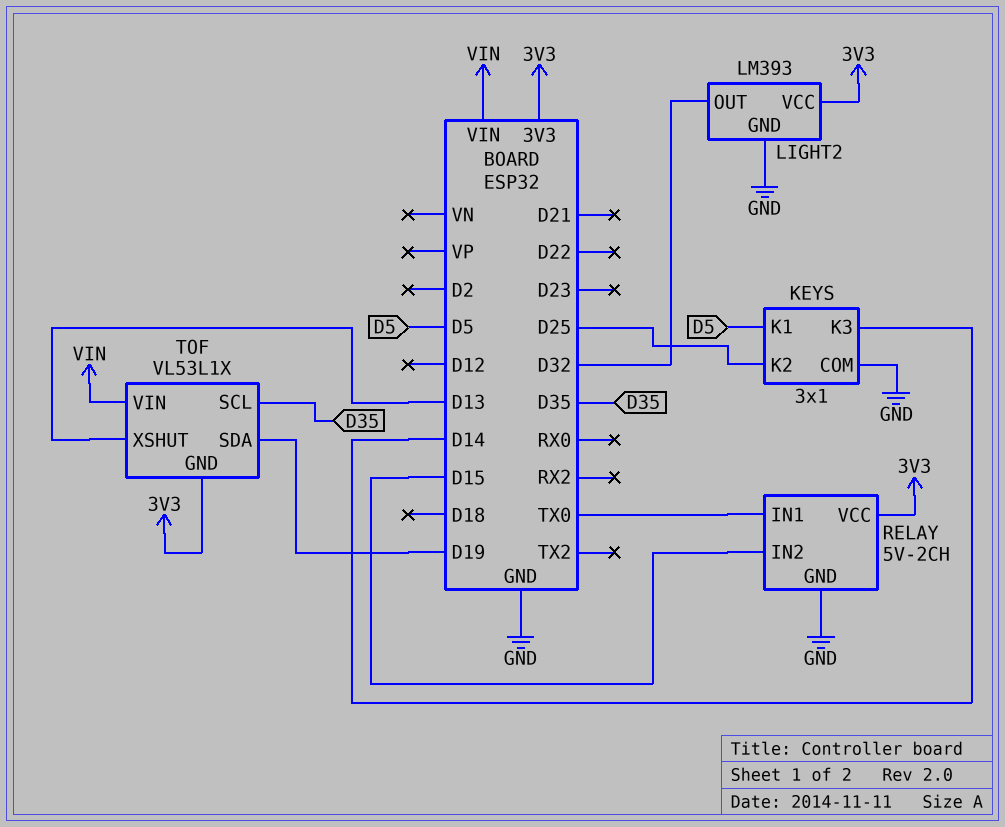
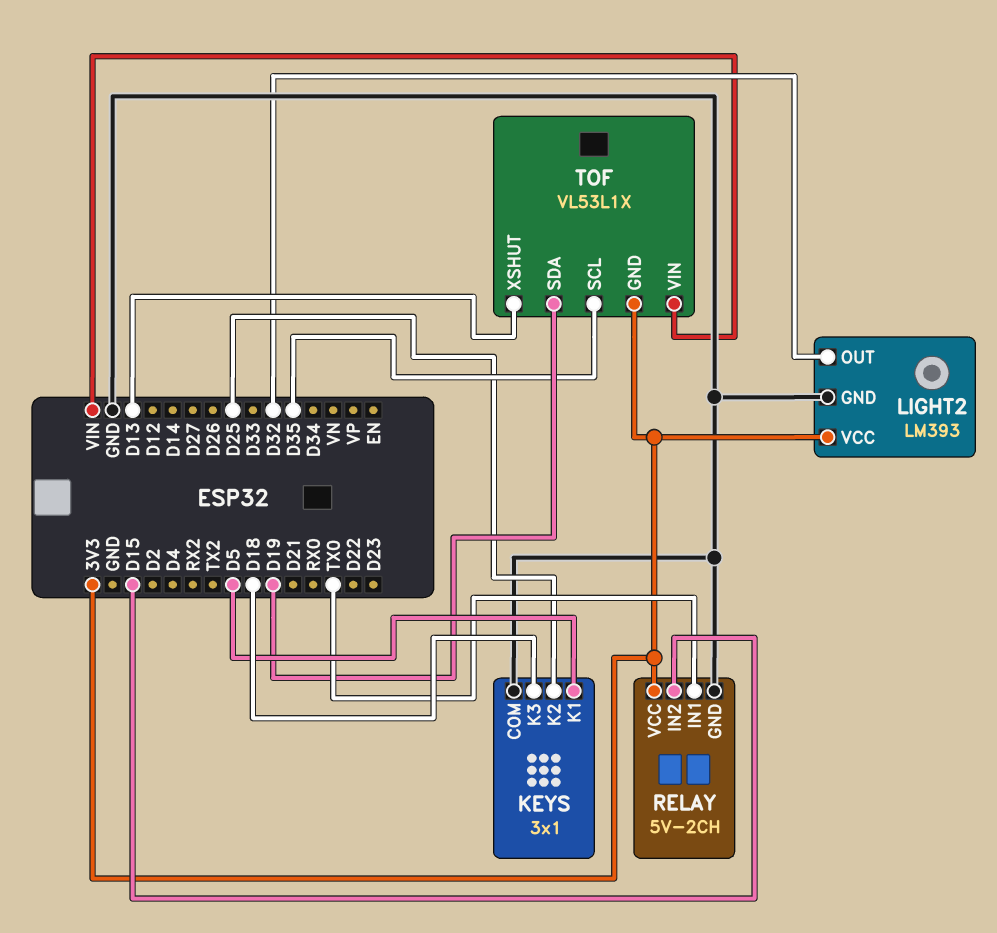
KEYS pin K3: D14 -> D18

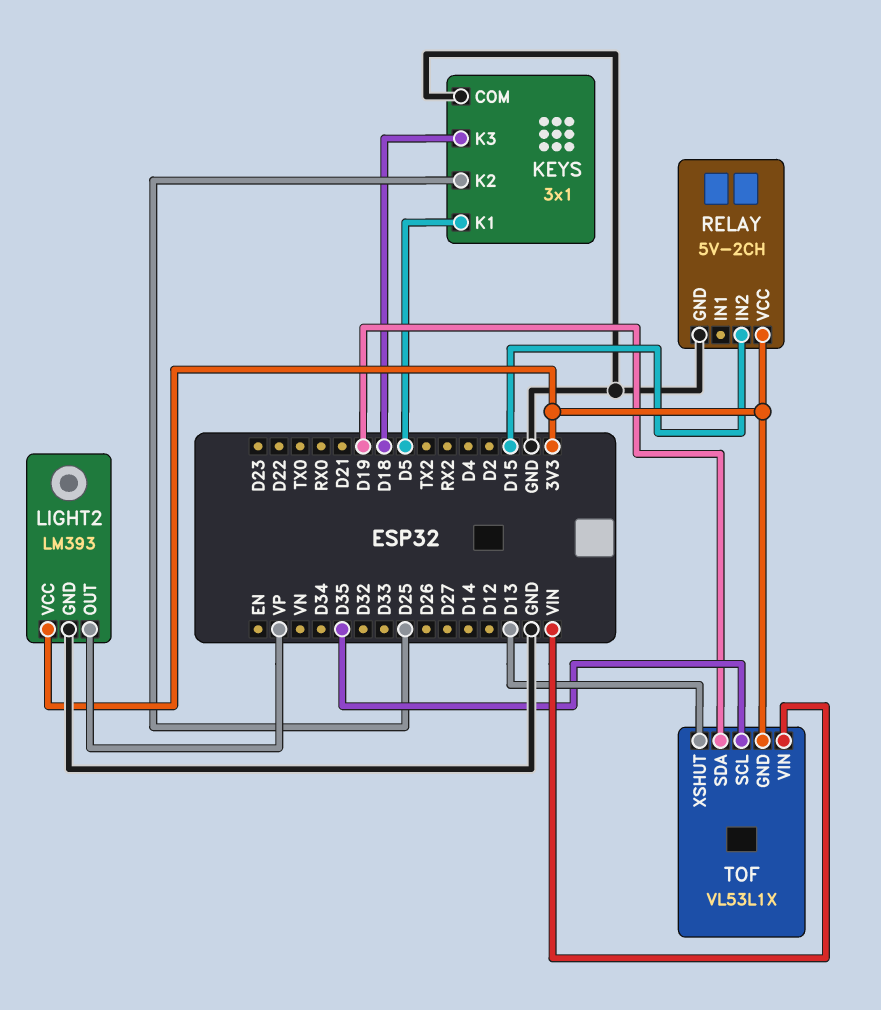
LIGHT2 pin OUT: D32 -> VP
RELAY pin IN1: TX0 -> none

